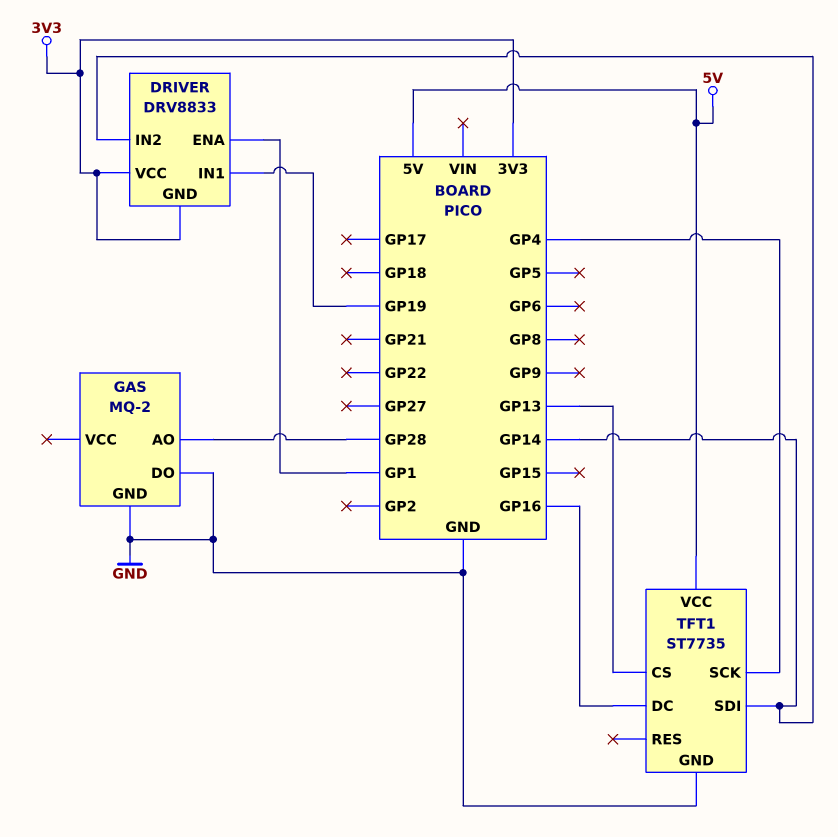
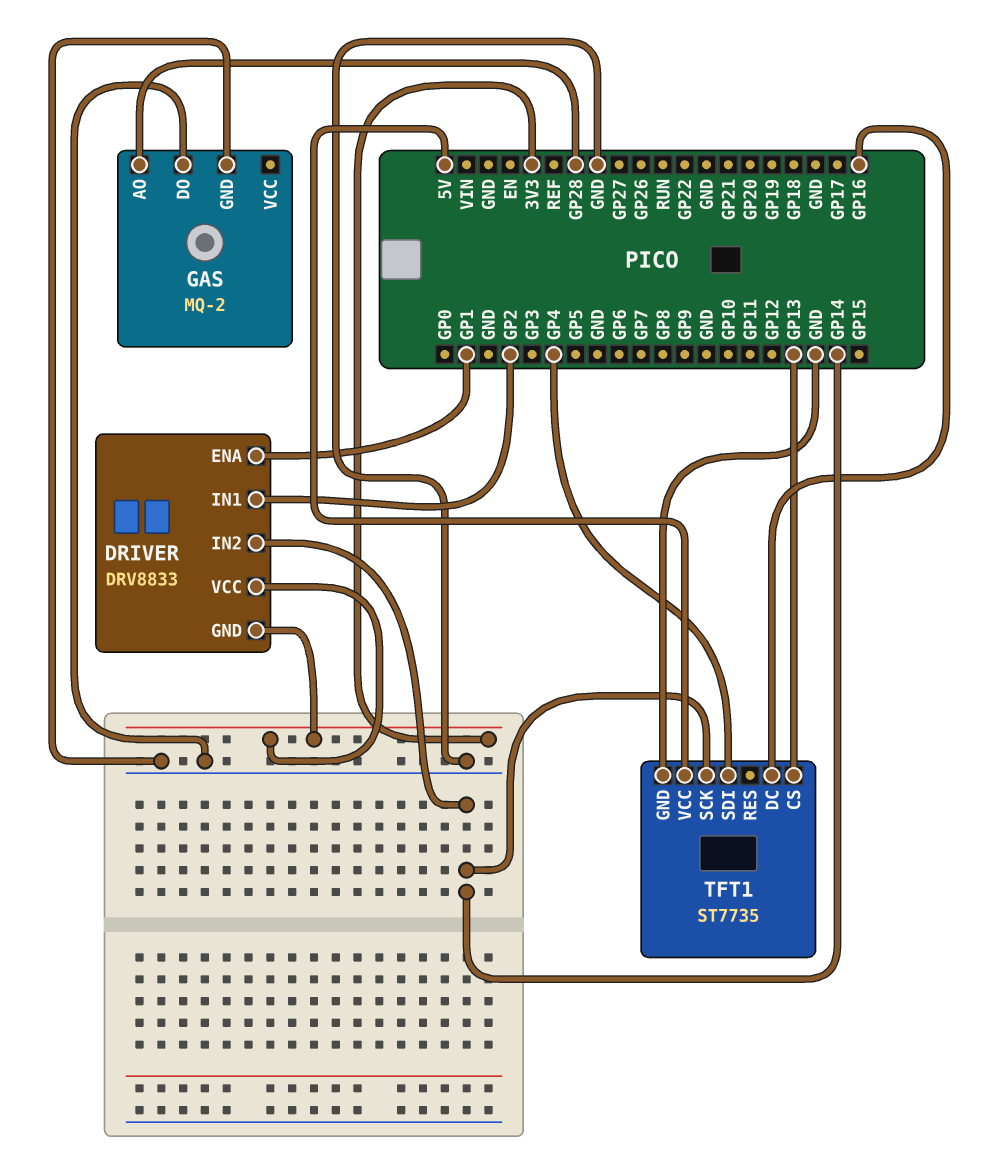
DRIVER pin IN1: GP19 -> GP2
TFT1 pin SCK: GP4 -> GP14
TFT1 pin SDI: GP14 -> GP4

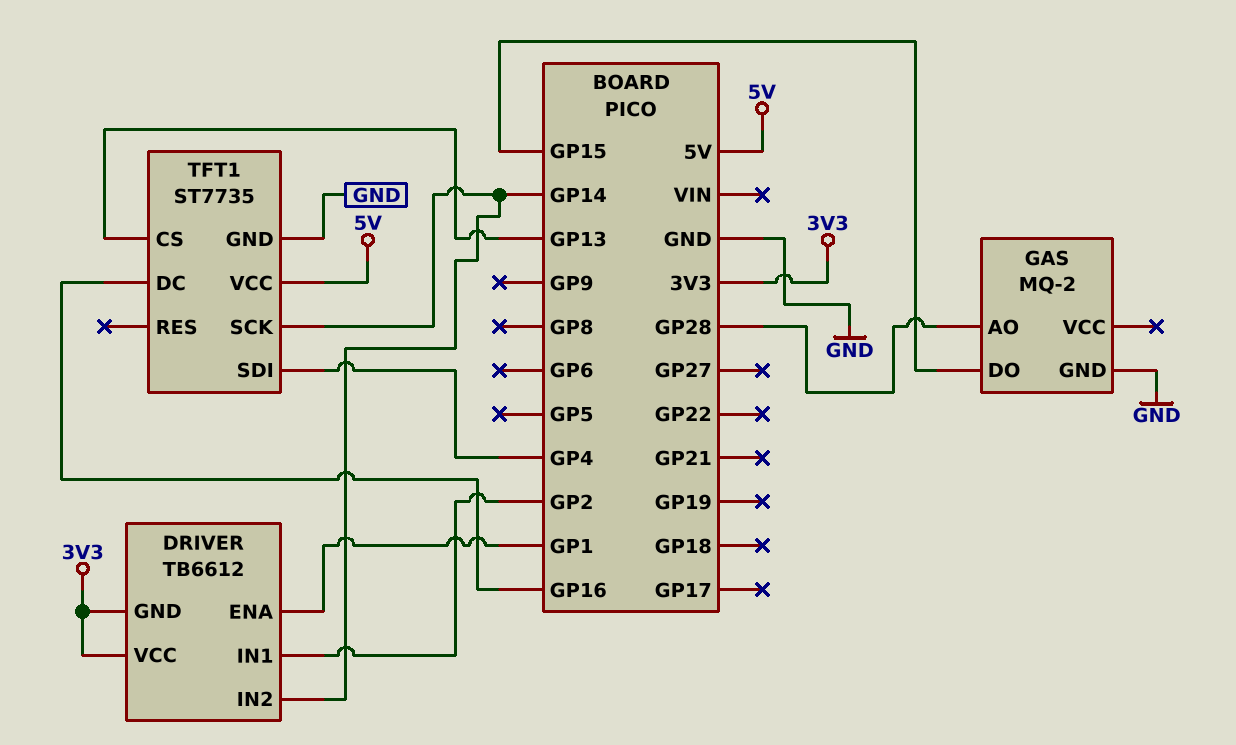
DRIVER: DRV8833 -> TB6612
GAS pin DO: GND -> GP15

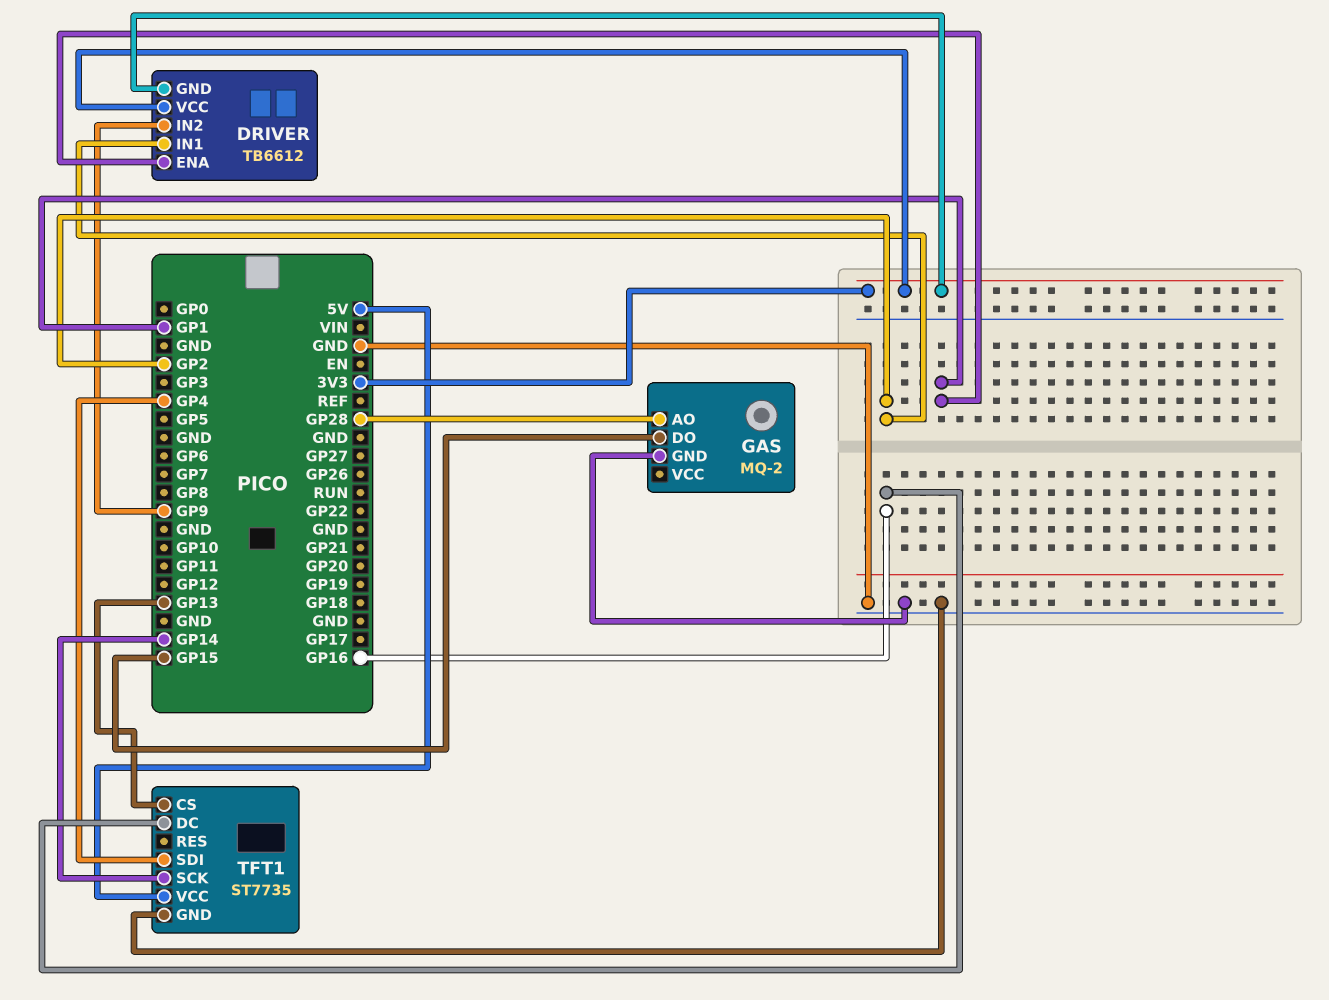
DRIVER pin IN2: GP14 -> GP9

